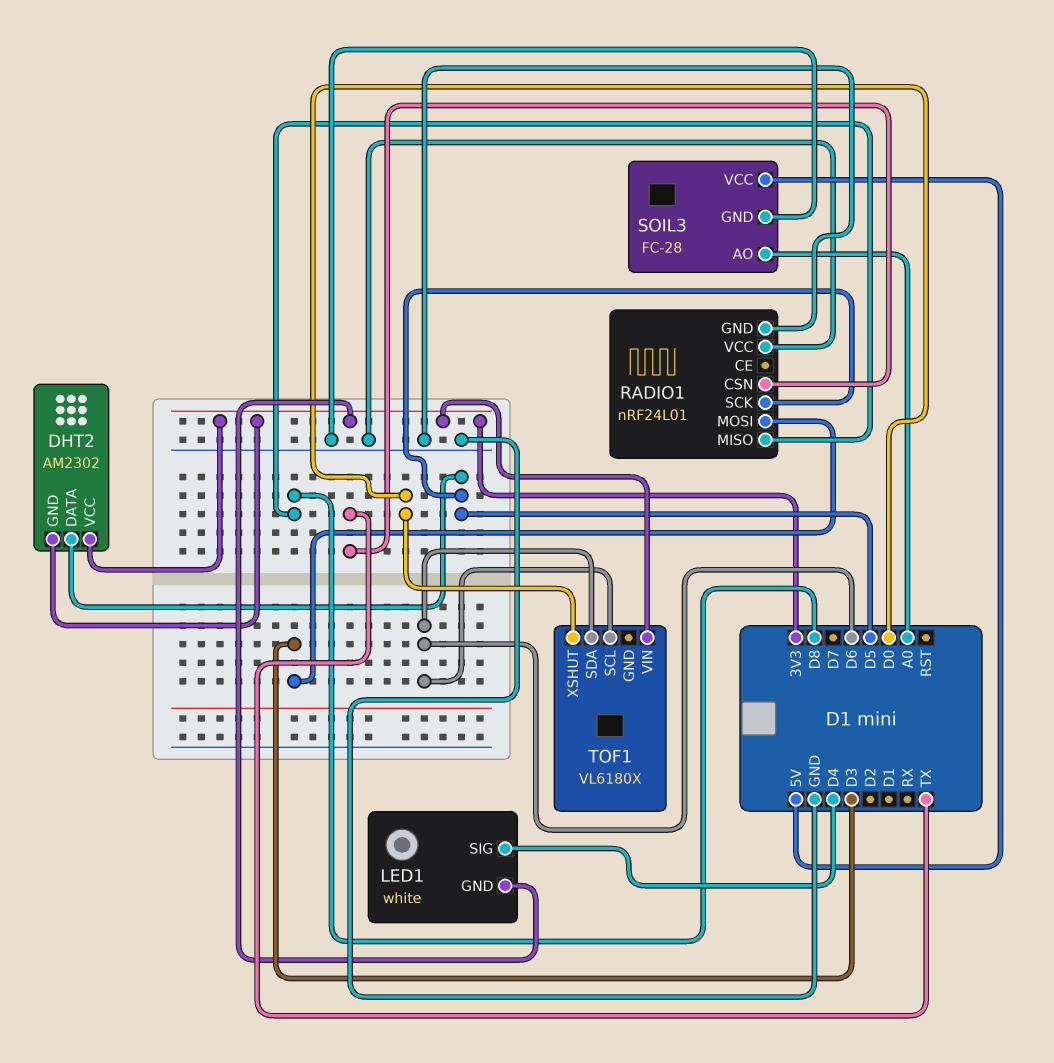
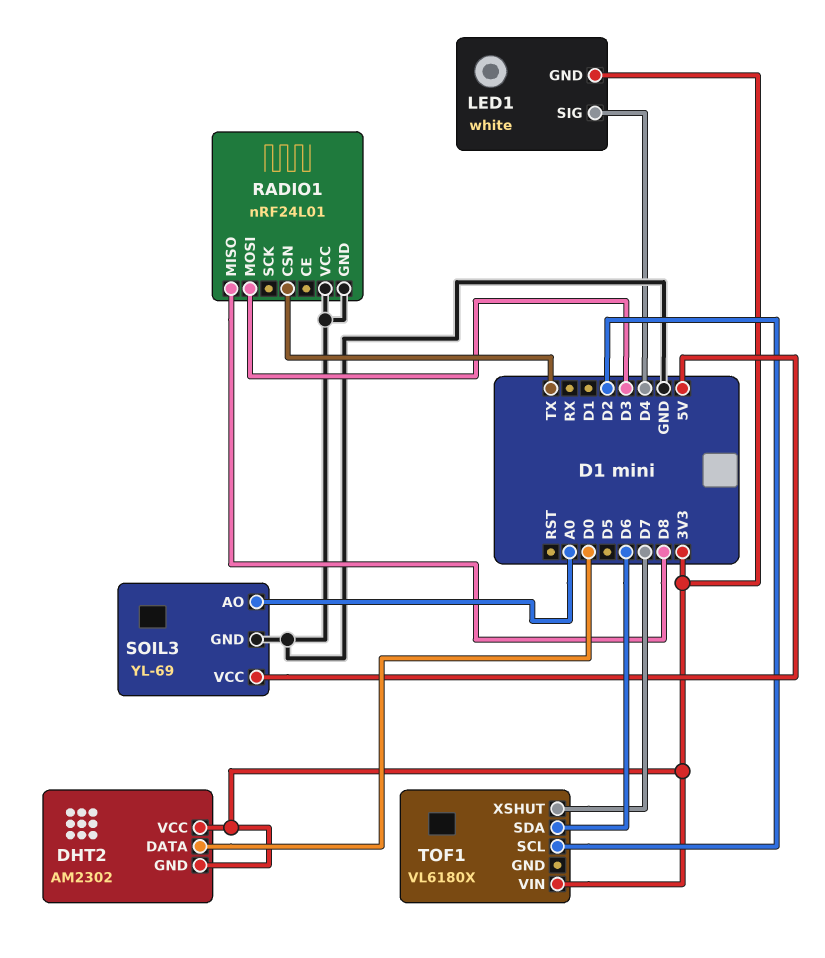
DHT2 pin DATA: D5 -> D0
RADIO1 pin SCK: D5 -> none
SOIL3: FC-28 -> YL-69
TOF1 pin SCL: D6 -> D2
TOF1 pin XSHUT: D0 -> D7

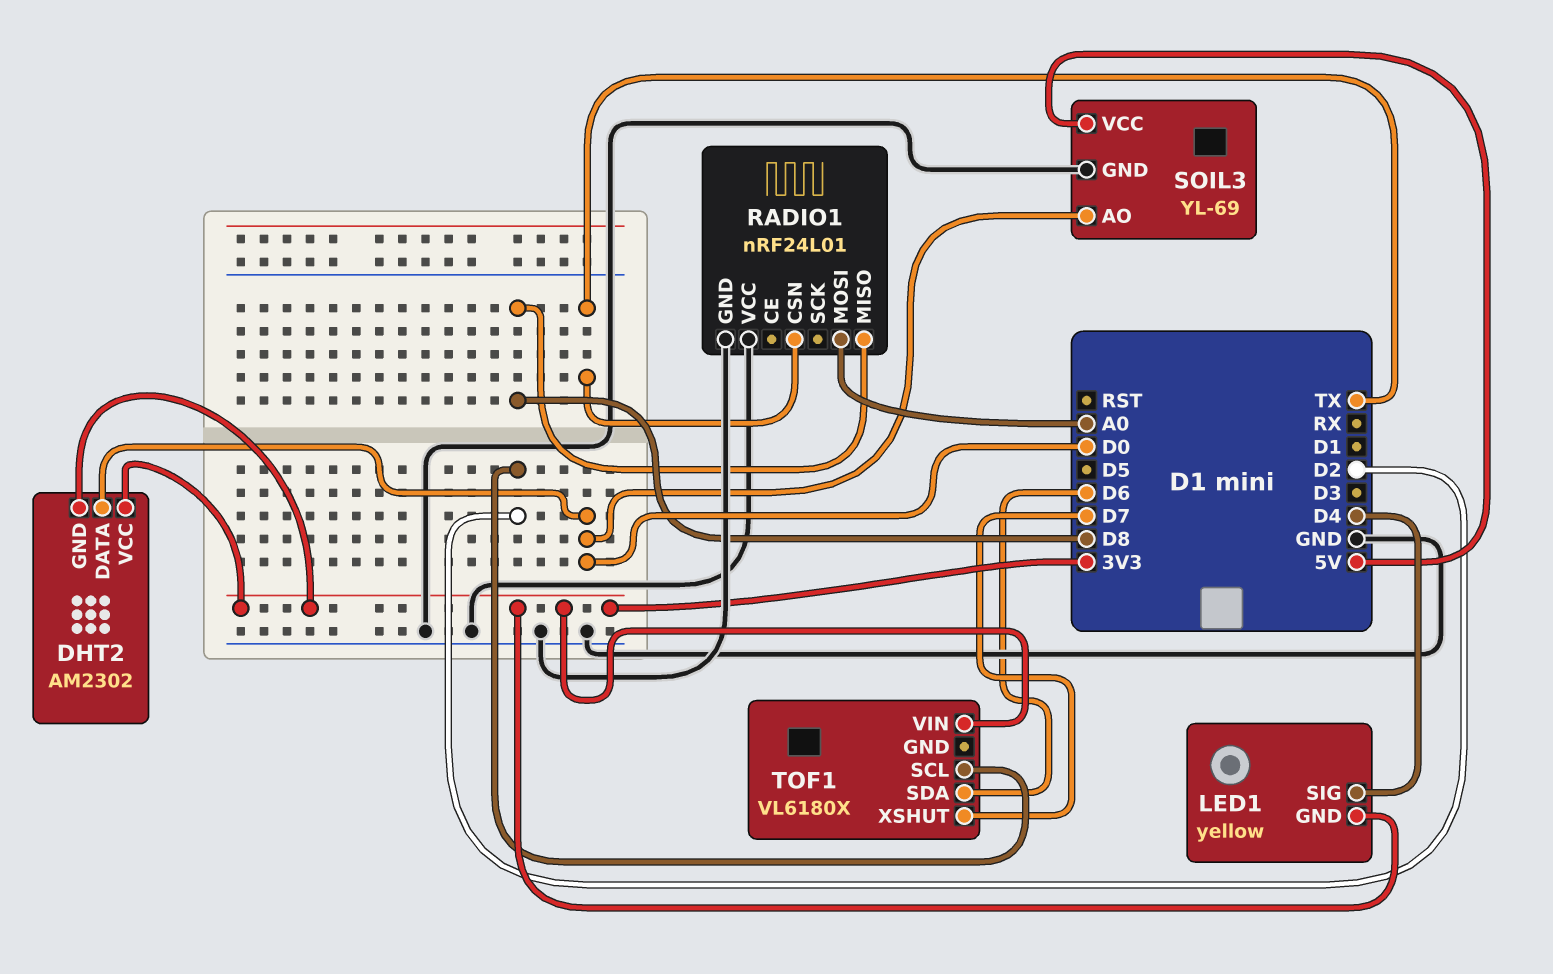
LED1: white -> yellow
RADIO1 pin MOSI: D3 -> A0
SOIL3 pin AO: A0 -> D0

